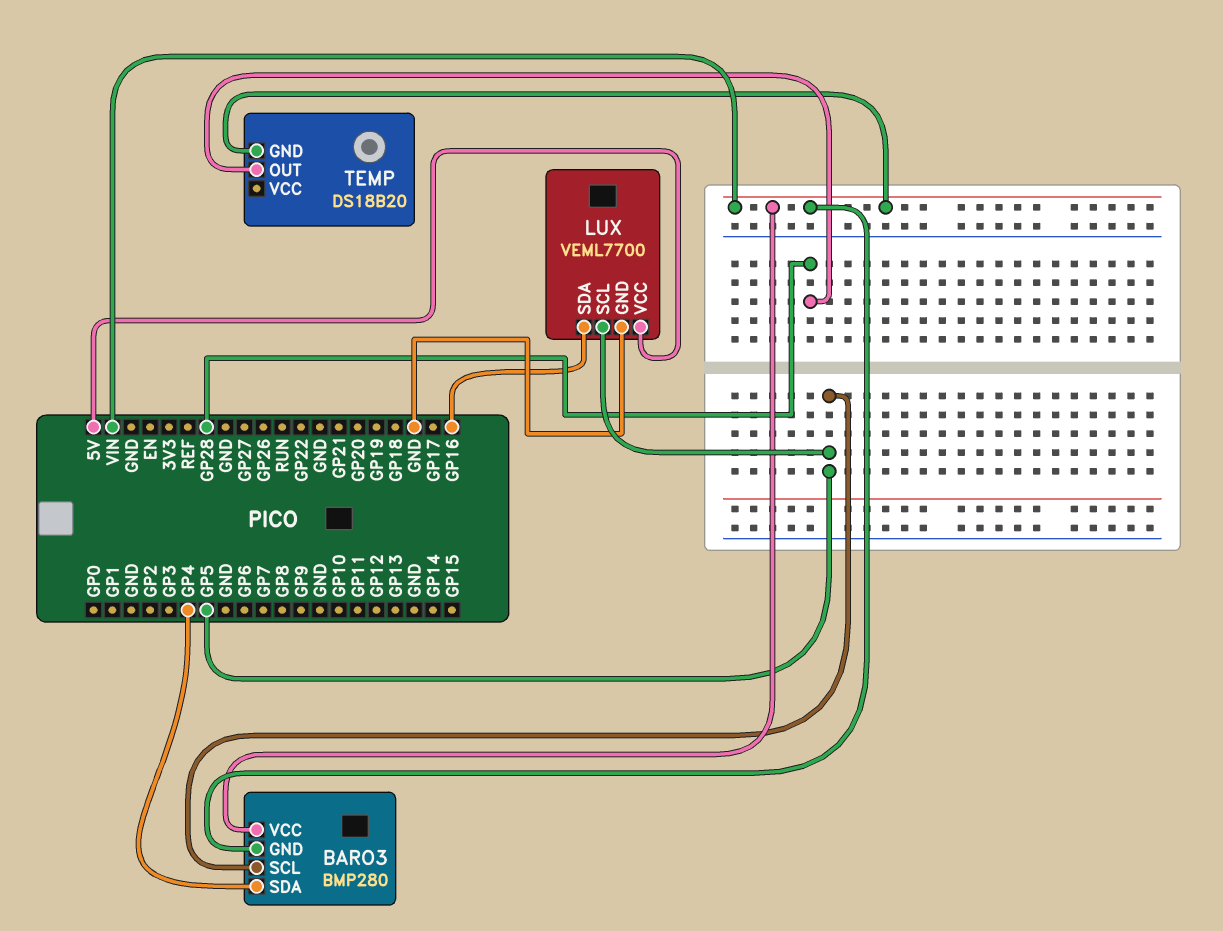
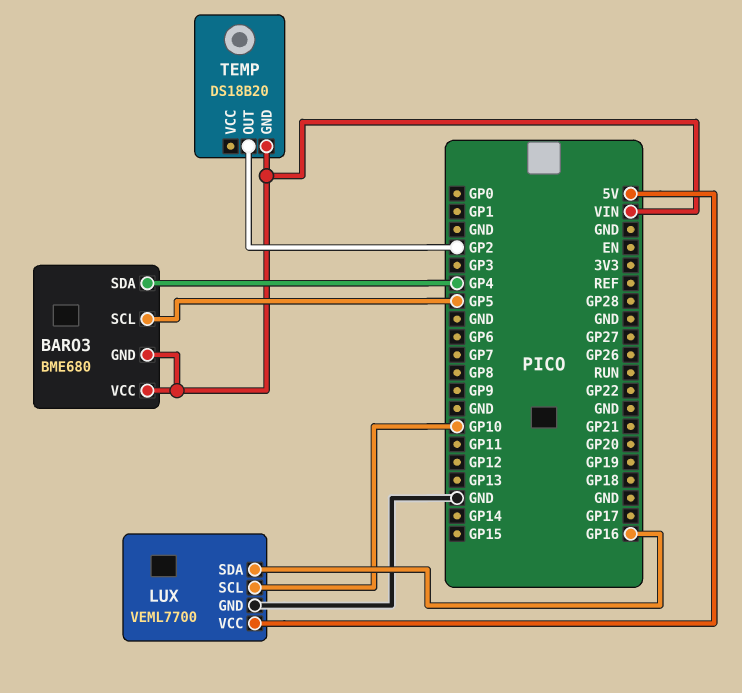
BARO3: BMP280 -> BME680
LUX pin SCL: GP5 -> GP10
TEMP pin OUT: GP28 -> GP2

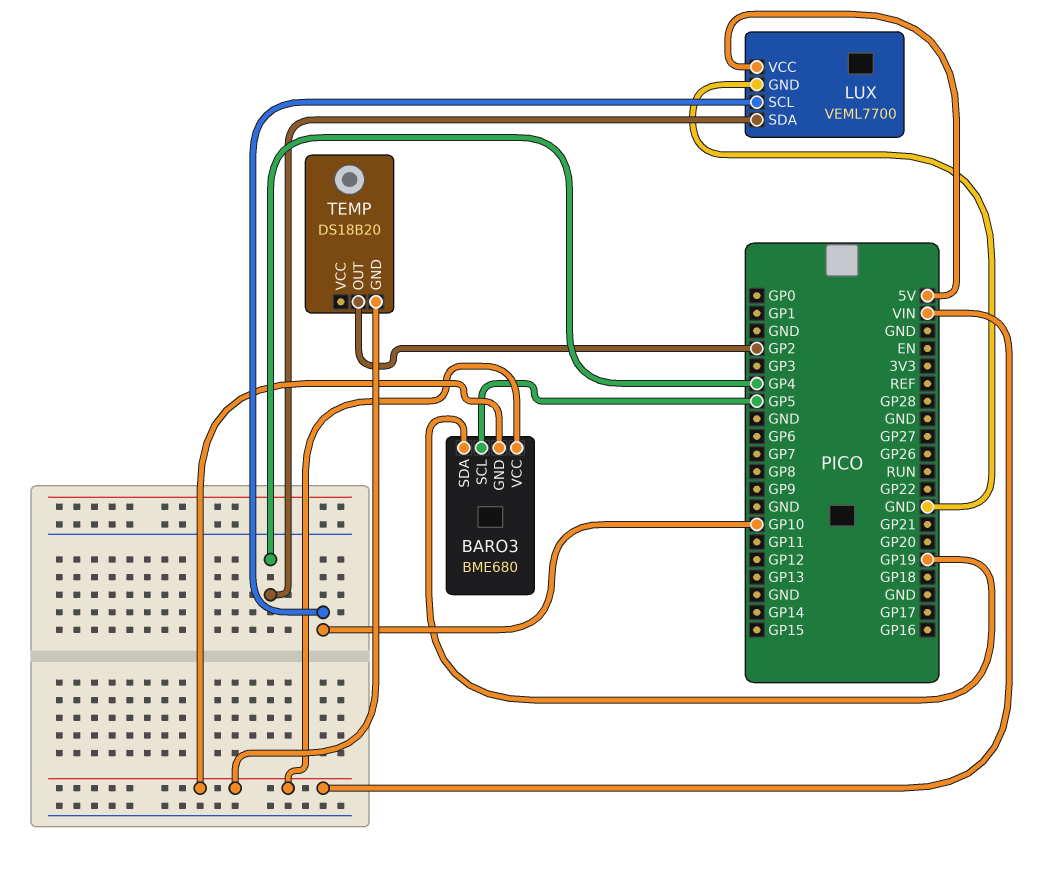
BARO3 pin SDA: GP4 -> GP19
LUX pin SDA: GP16 -> GP4

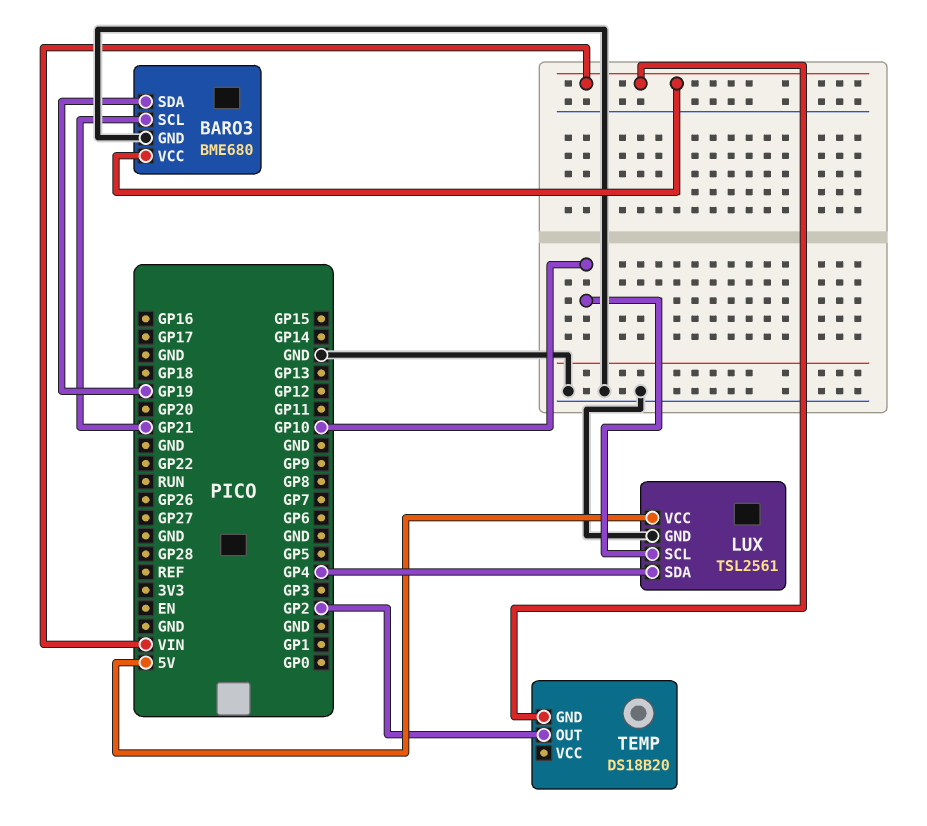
BARO3 pin GND: VIN -> GND
BARO3 pin SCL: GP5 -> GP21
LUX: VEML7700 -> TSL2561

